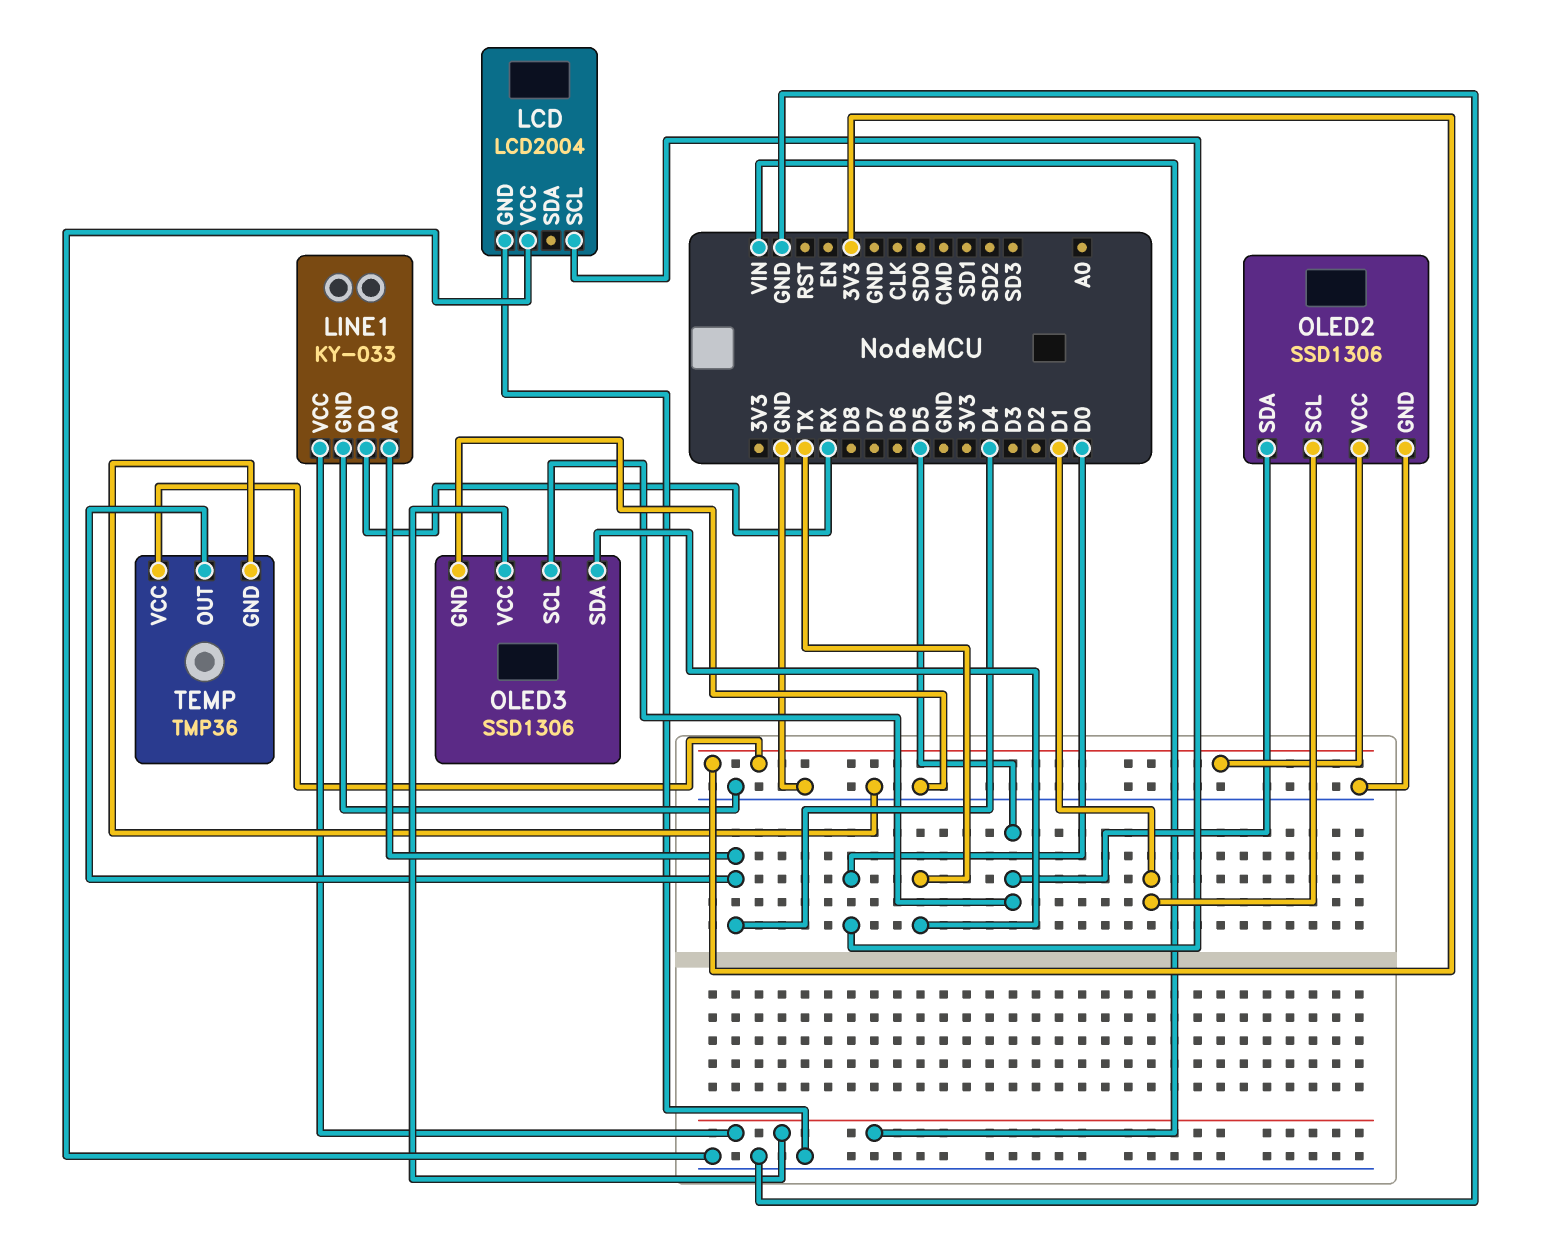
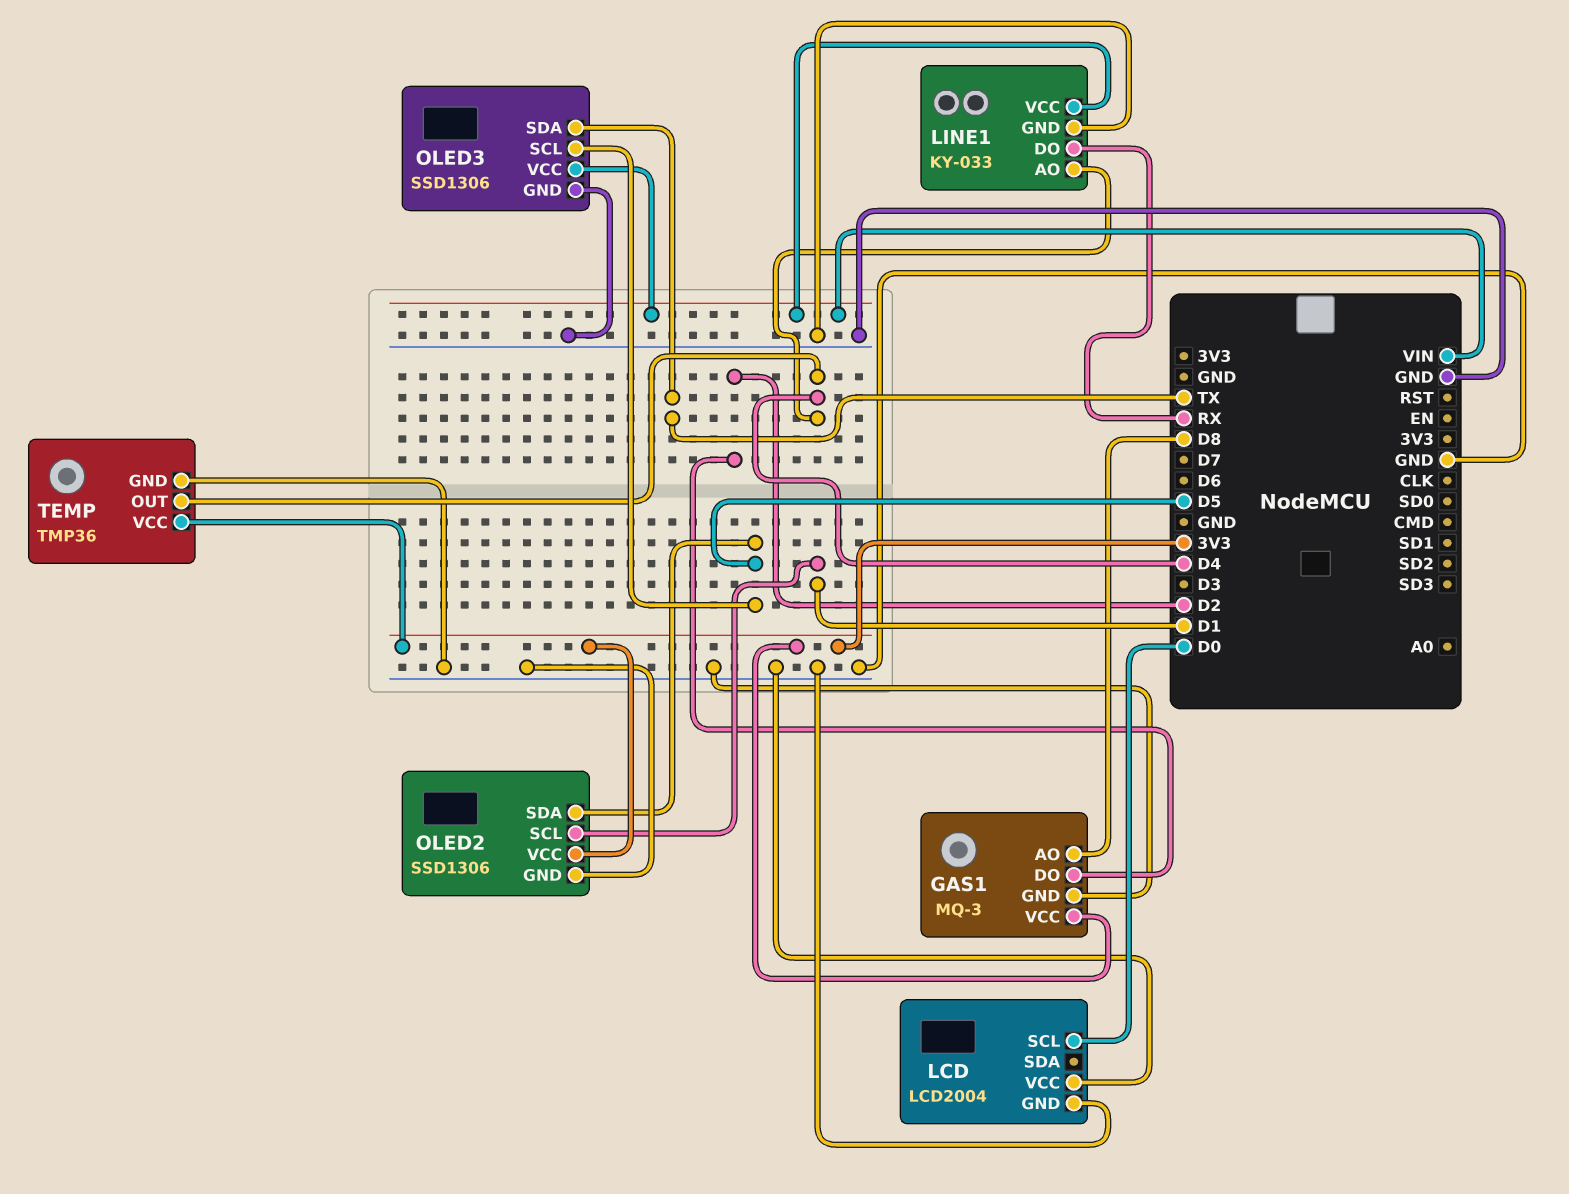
GAS1: none -> MQ-3
GAS1 pin AO: none -> D8
GAS1 pin DO: none -> D2
GAS1 pin GND: none -> GND
GAS1 pin VCC: none -> 3V3

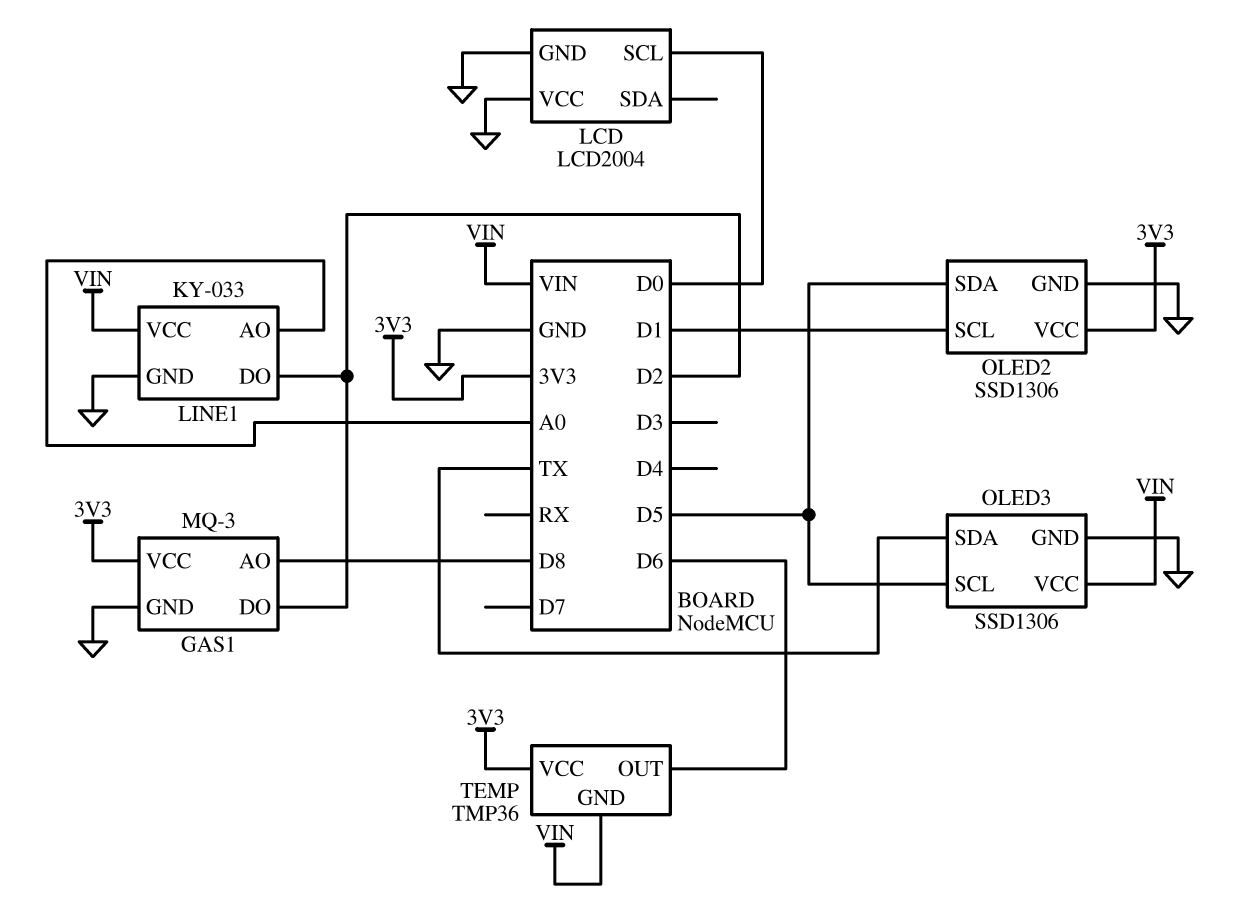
LINE1 pin AO: D4 -> A0
LINE1 pin DO: RX -> D2
TEMP pin GND: GND -> VIN
TEMP pin OUT: D4 -> D6

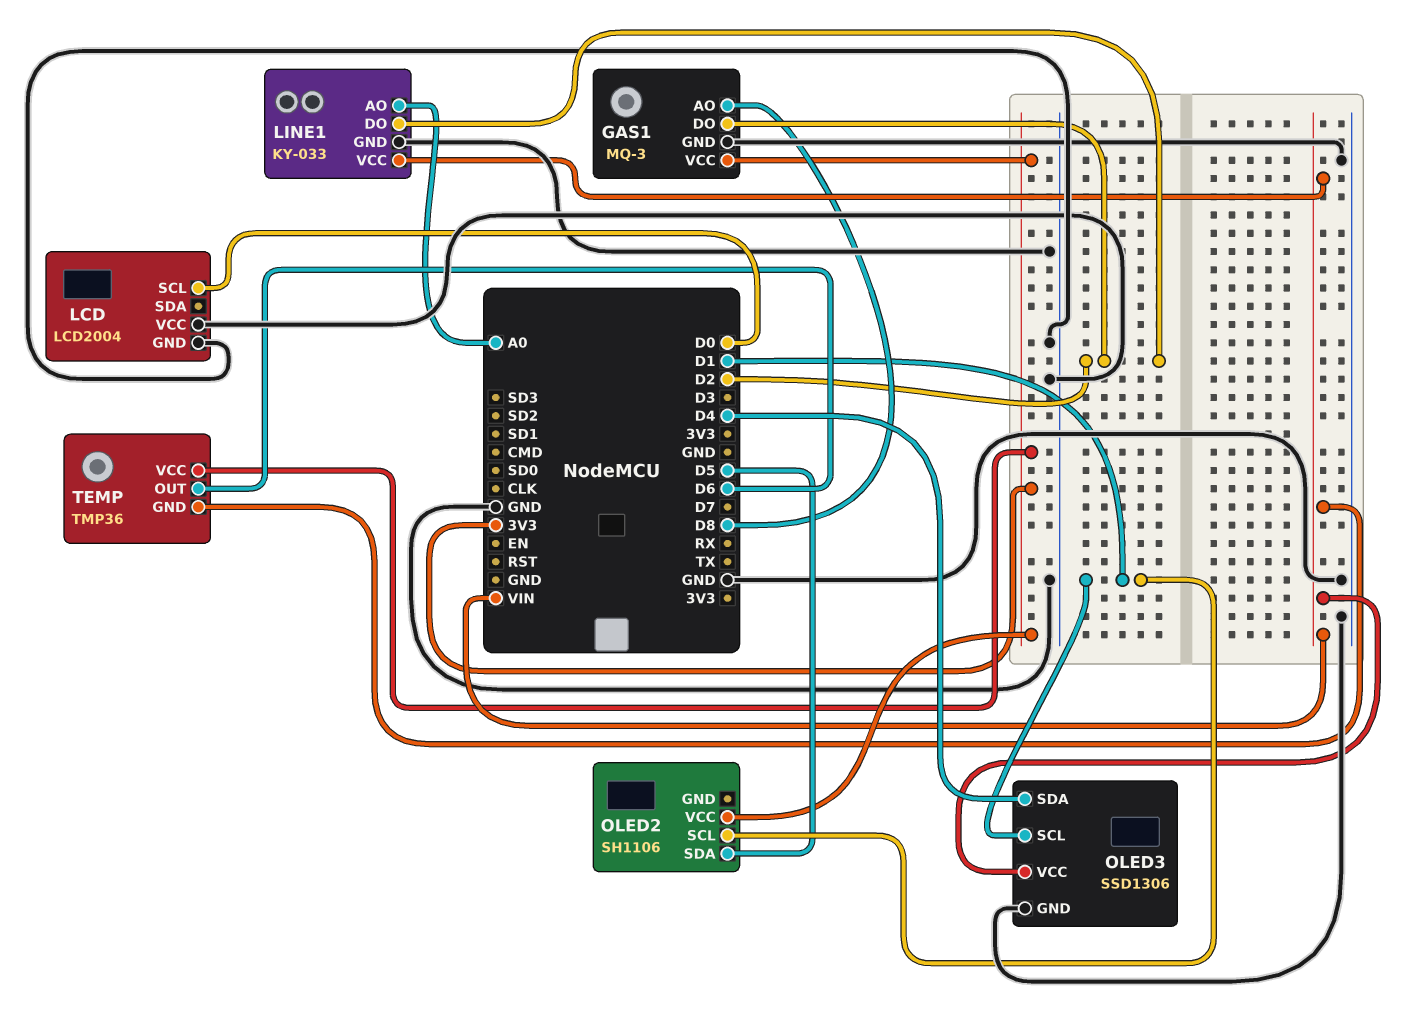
OLED2: SSD1306 -> SH1106
OLED2 pin GND: GND -> none
OLED3 pin SCL: D5 -> D1
OLED3 pin SDA: TX -> D4

